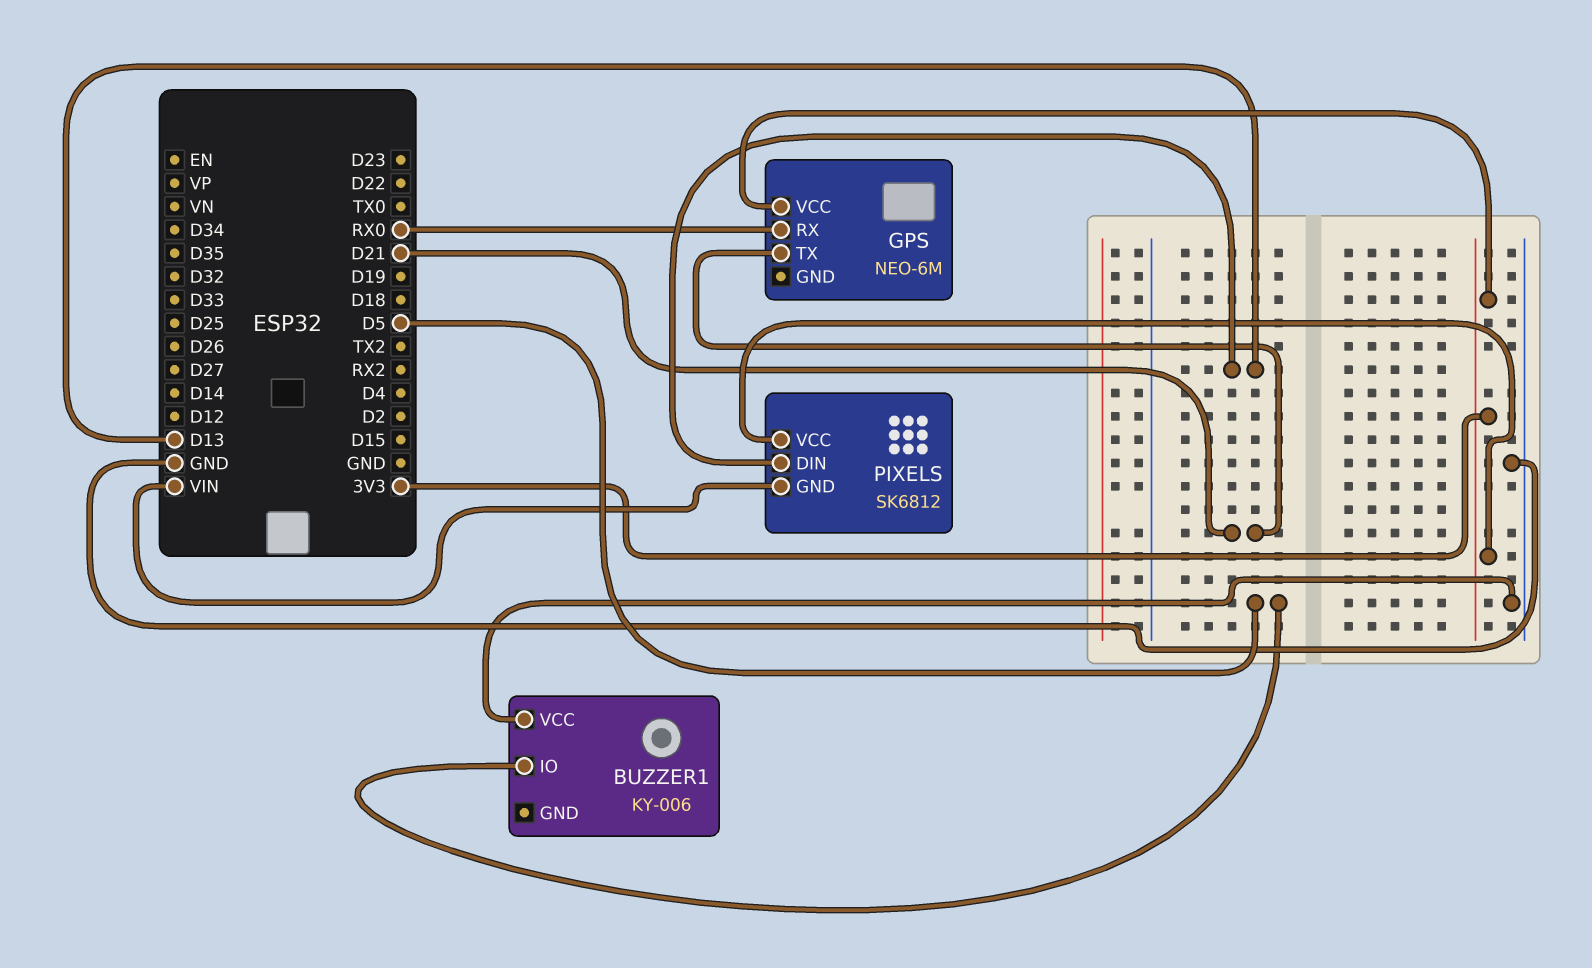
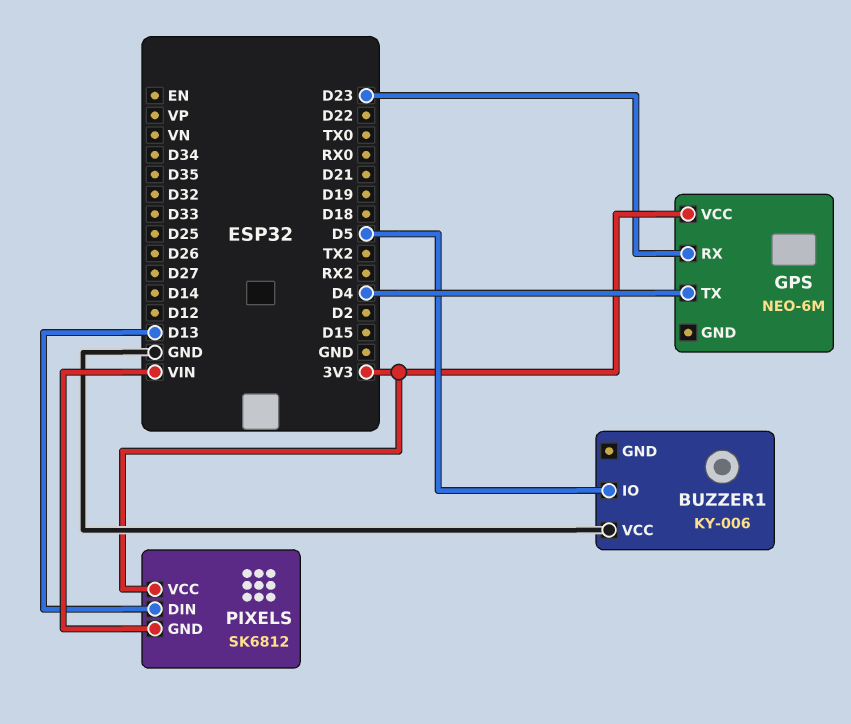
GPS pin RX: RX0 -> D23
GPS pin TX: D21 -> D4

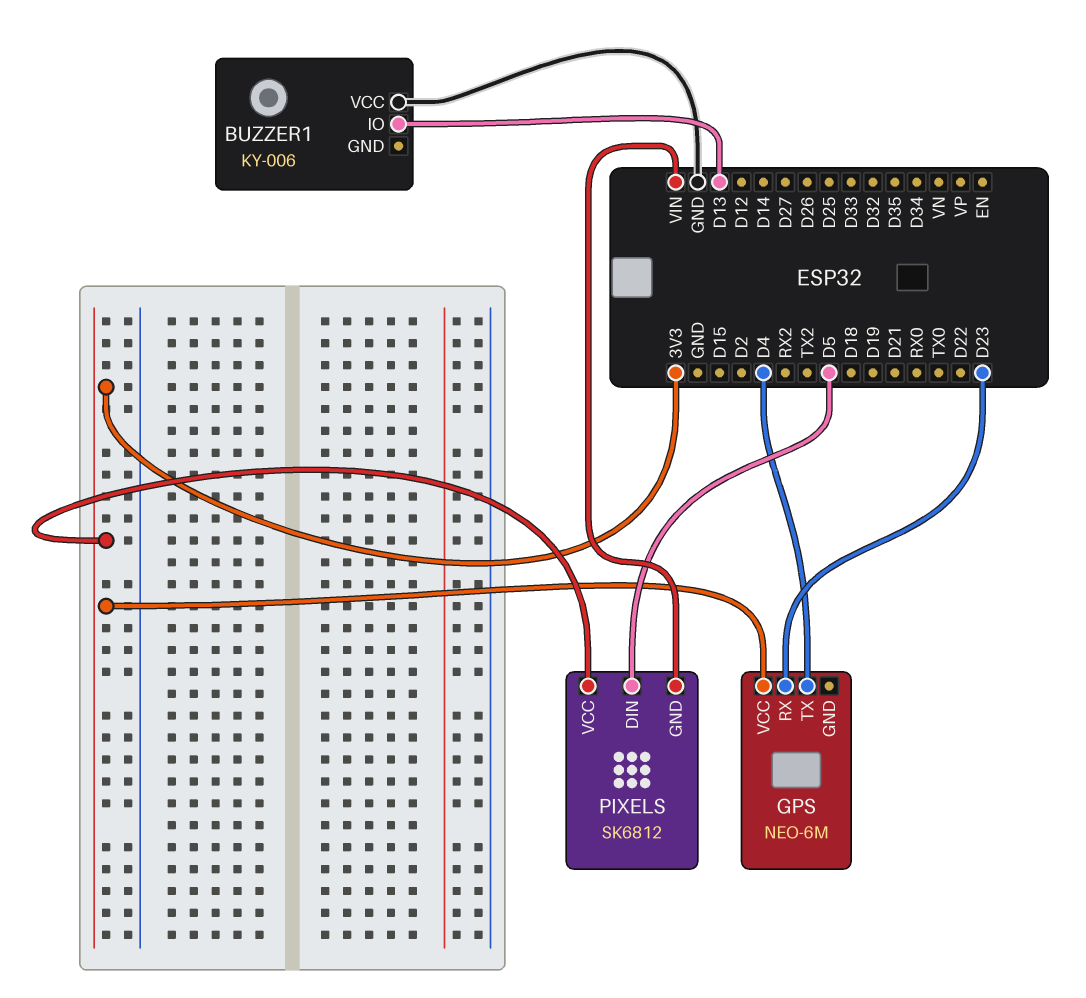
BUZZER1 pin IO: D5 -> D13
PIXELS pin DIN: D13 -> D5

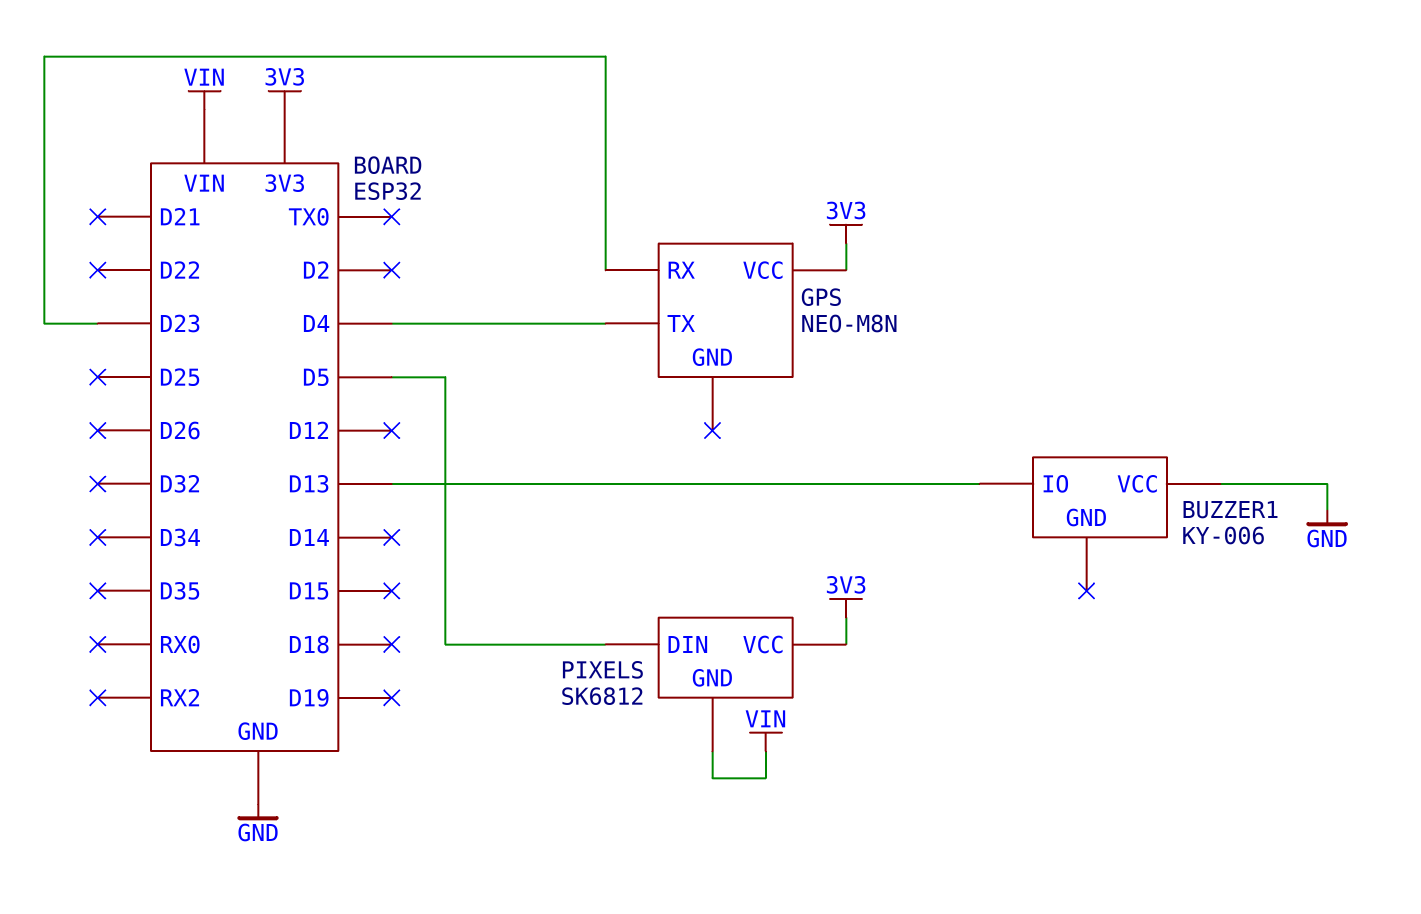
GPS: NEO-6M -> NEO-M8N

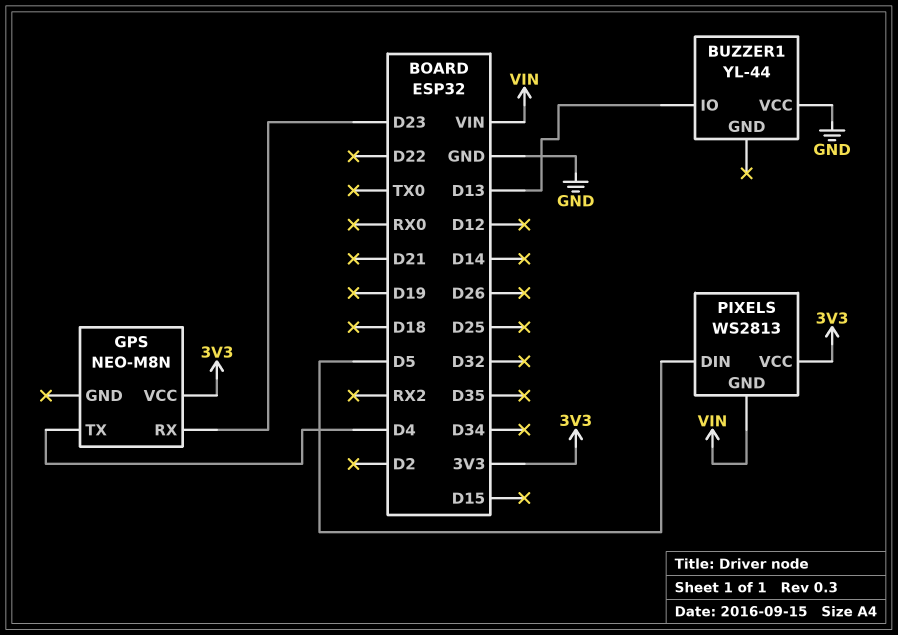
BUZZER1: KY-006 -> YL-44
PIXELS: SK6812 -> WS2813

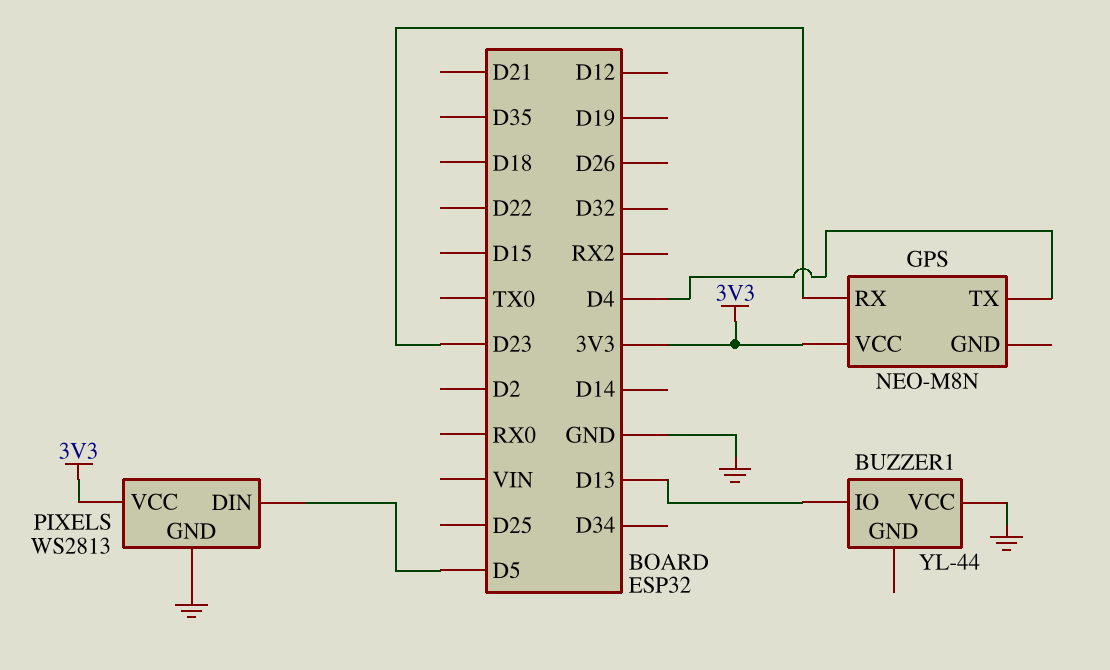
PIXELS pin GND: VIN -> GND

